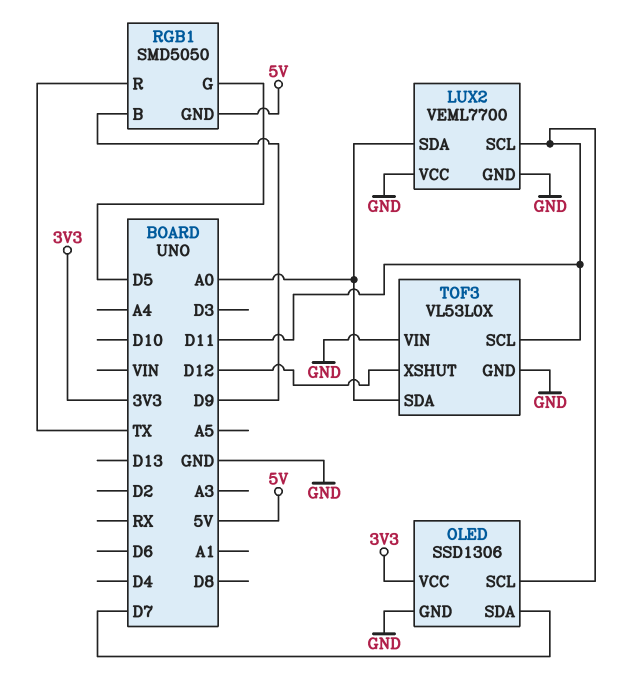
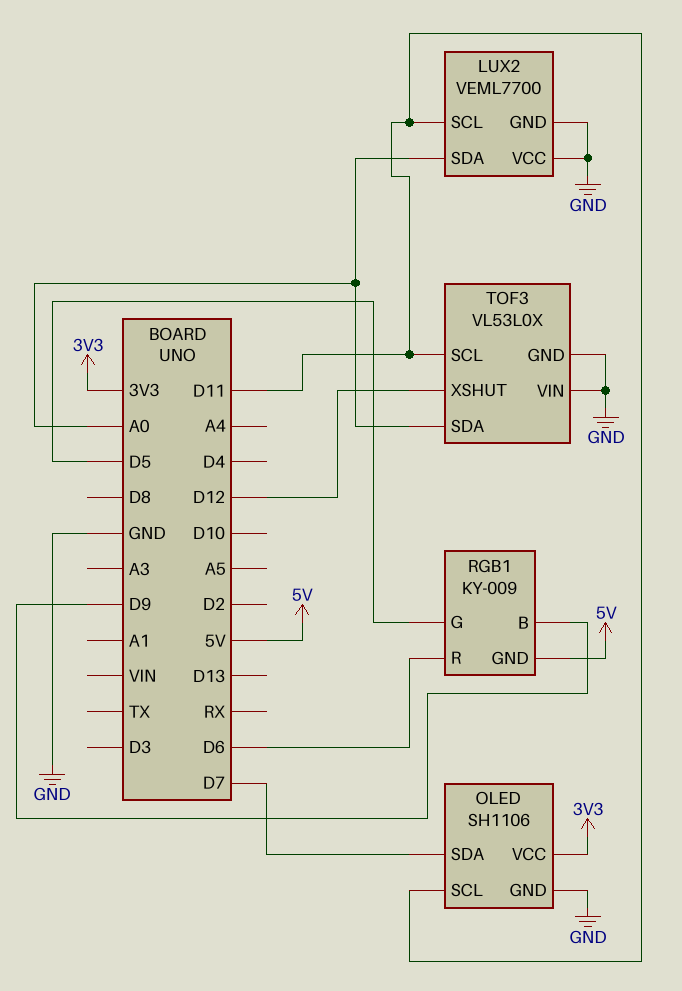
OLED: SSD1306 -> SH1106
RGB1: SMD5050 -> KY-009
RGB1 pin R: TX -> D6

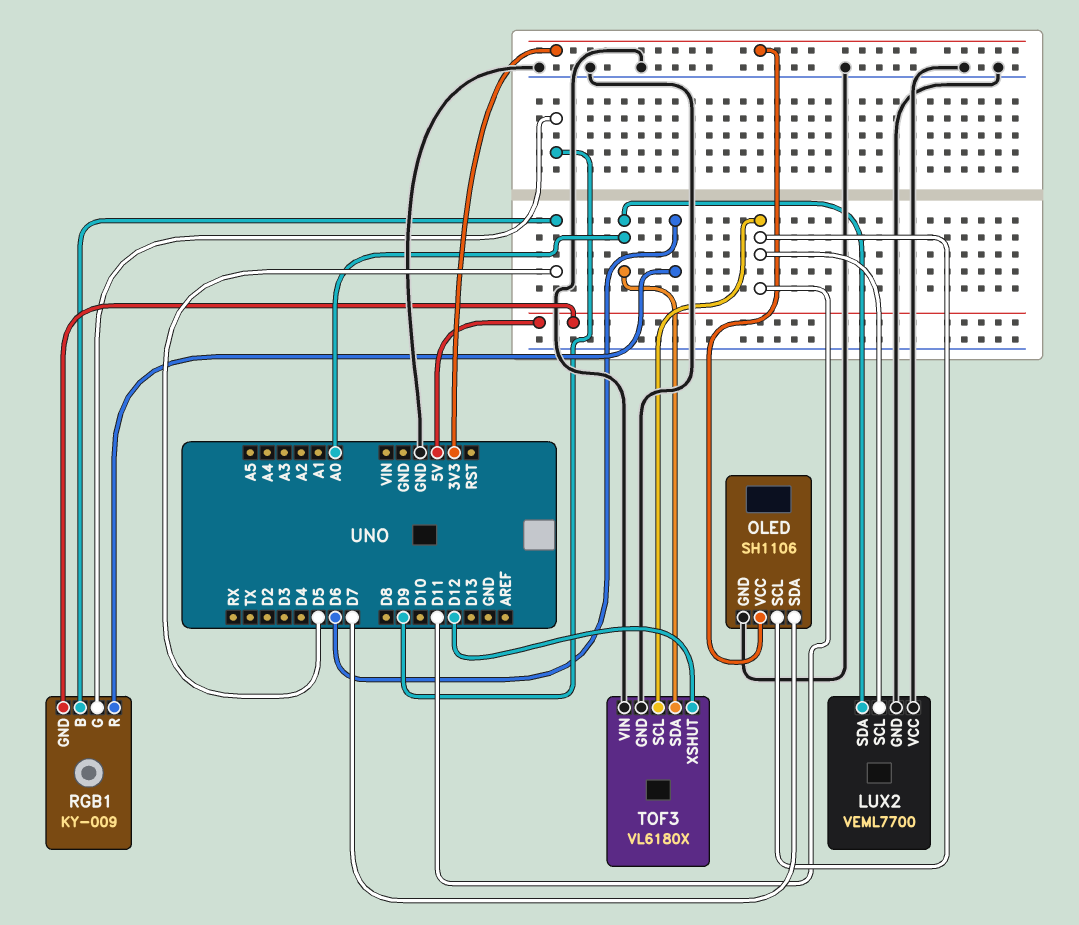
RGB1 pin B: D9 -> D5
RGB1 pin G: D5 -> D9
TOF3: VL53L0X -> VL6180X

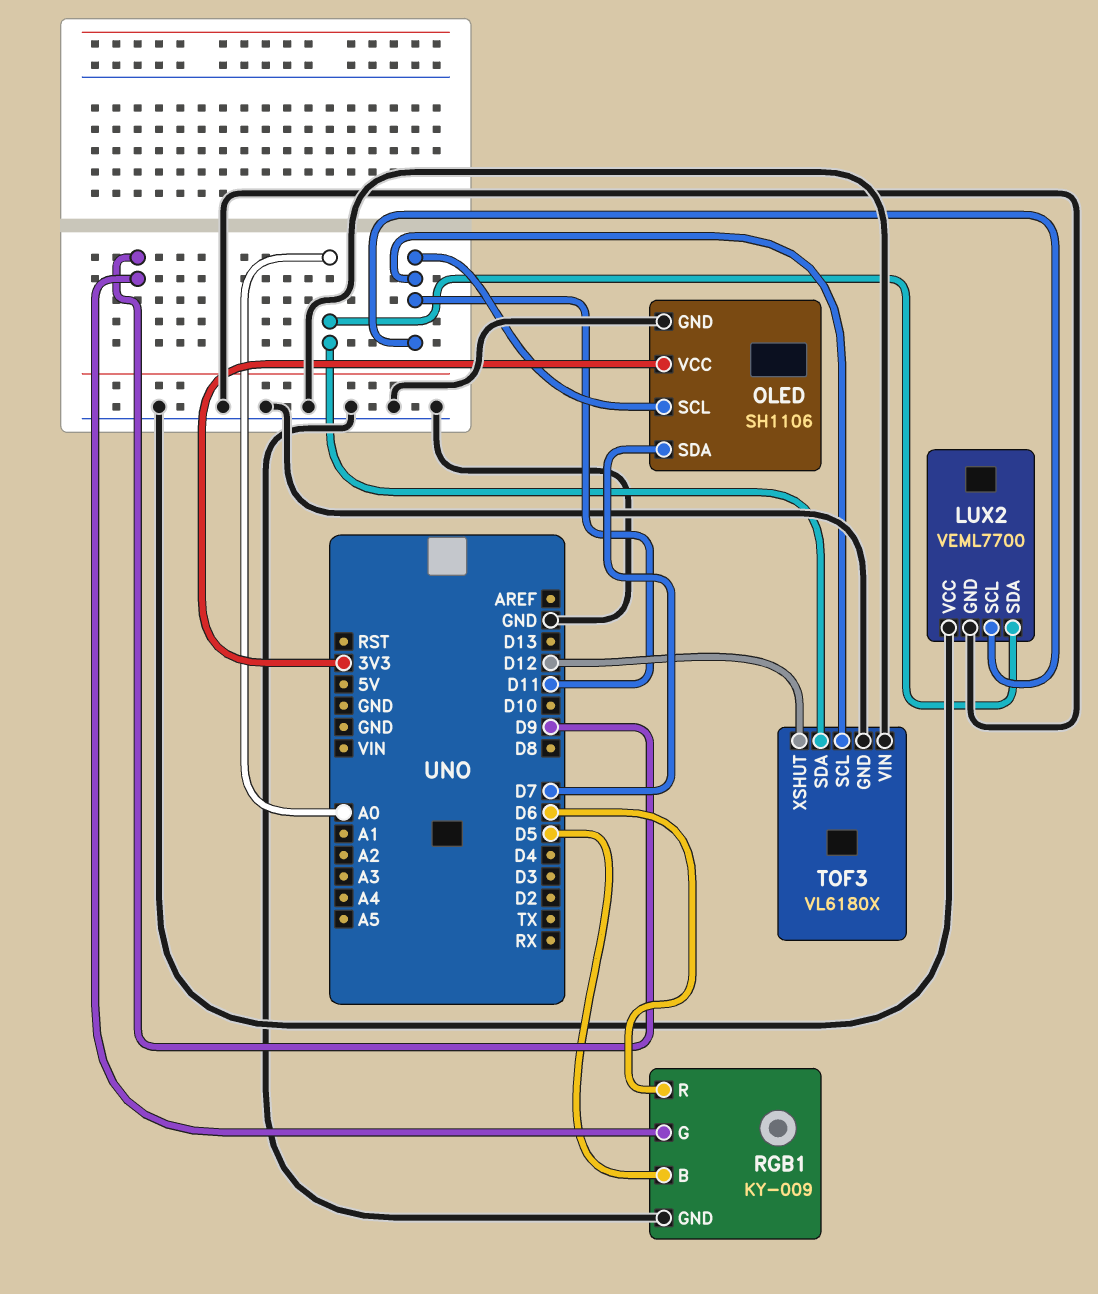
RGB1 pin GND: 5V -> GND

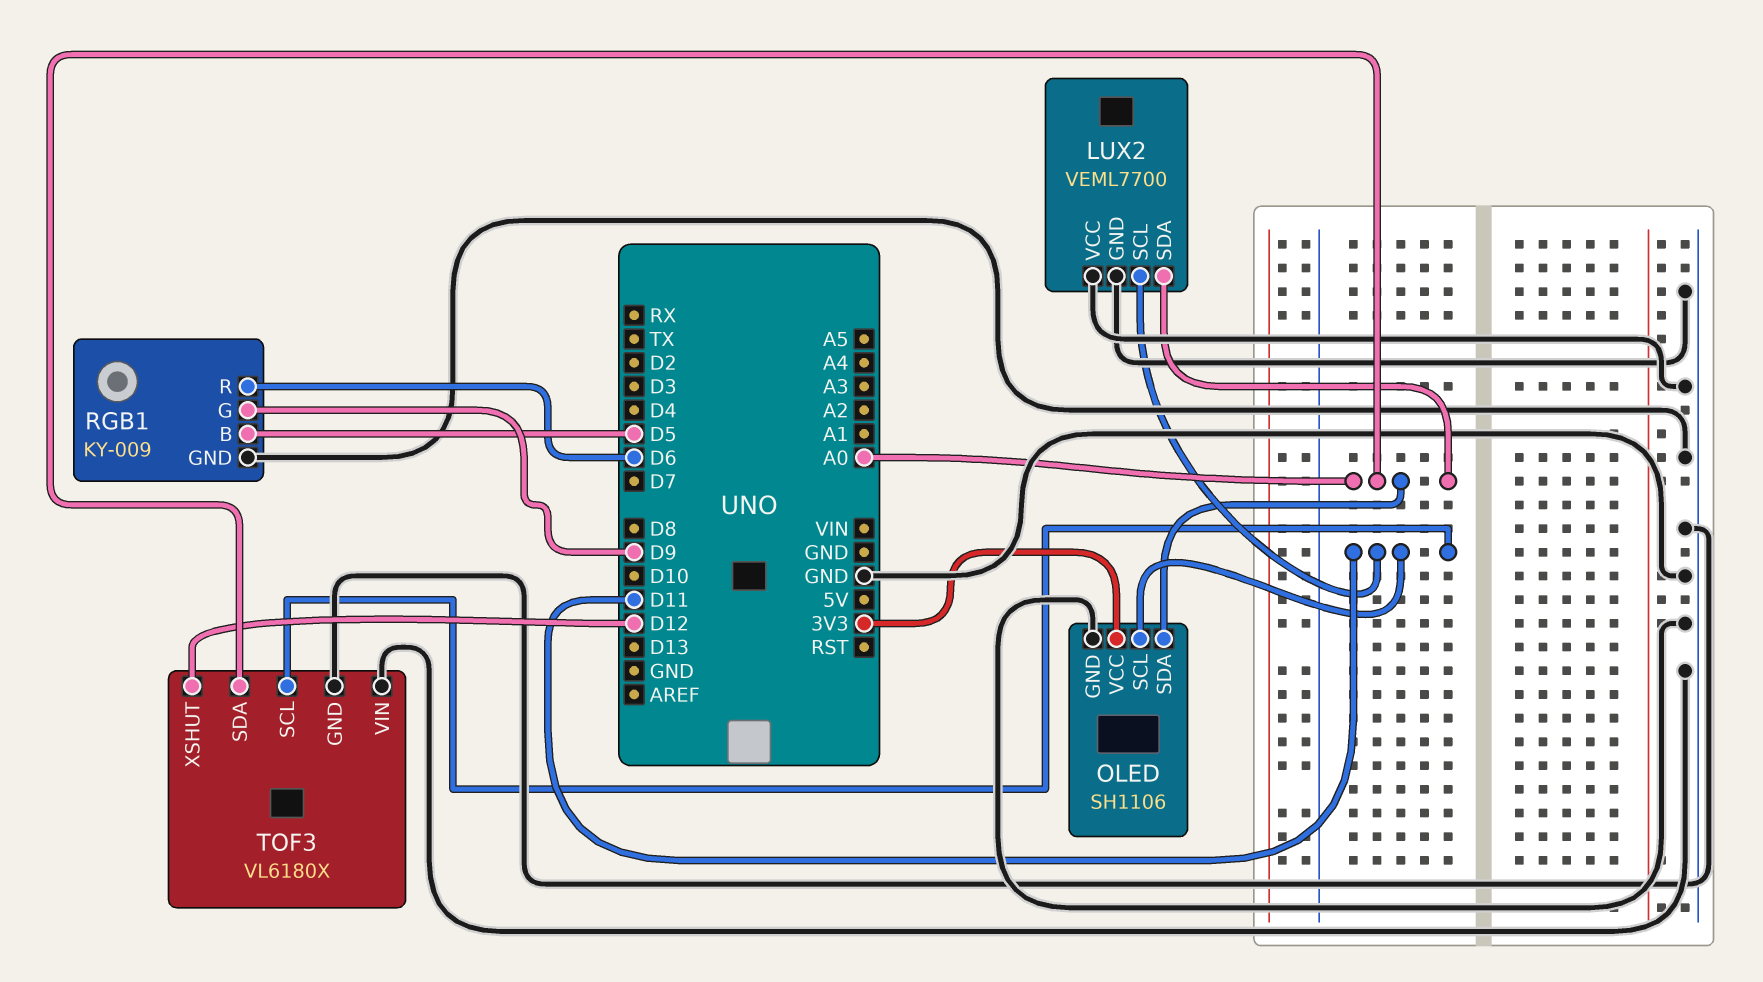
OLED pin SDA: D7 -> A0

